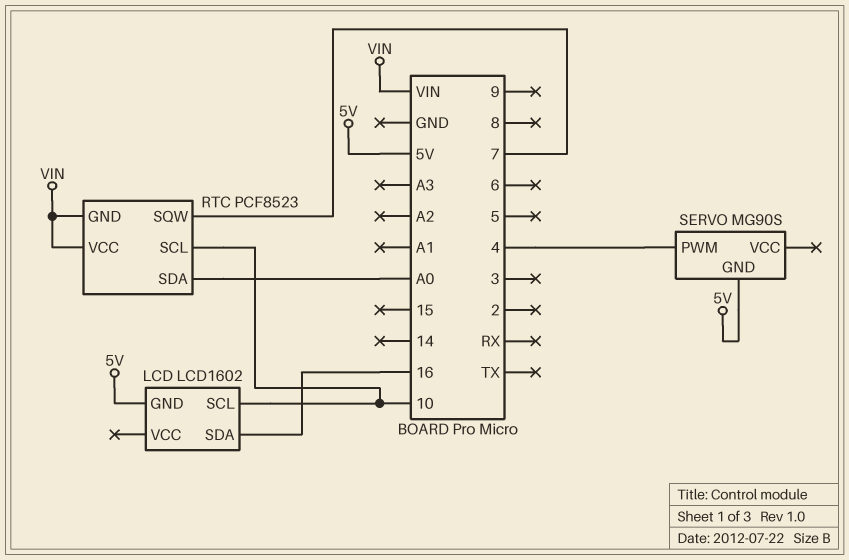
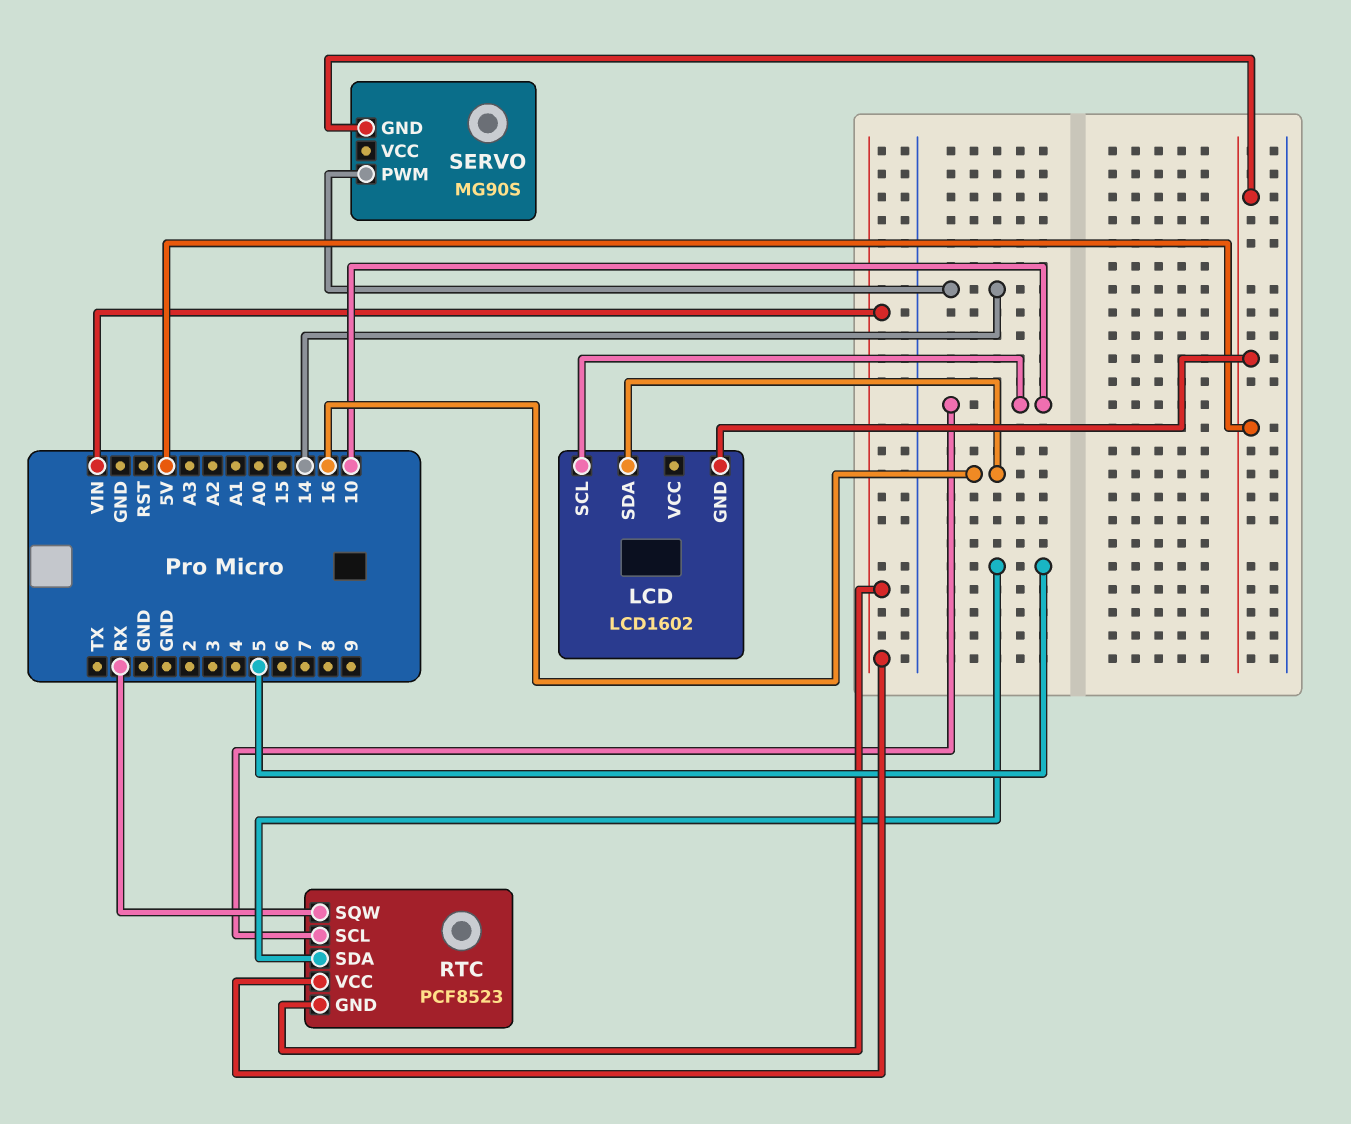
RTC pin SDA: A0 -> 5
RTC pin SQW: 7 -> RX
SERVO pin PWM: 4 -> 14

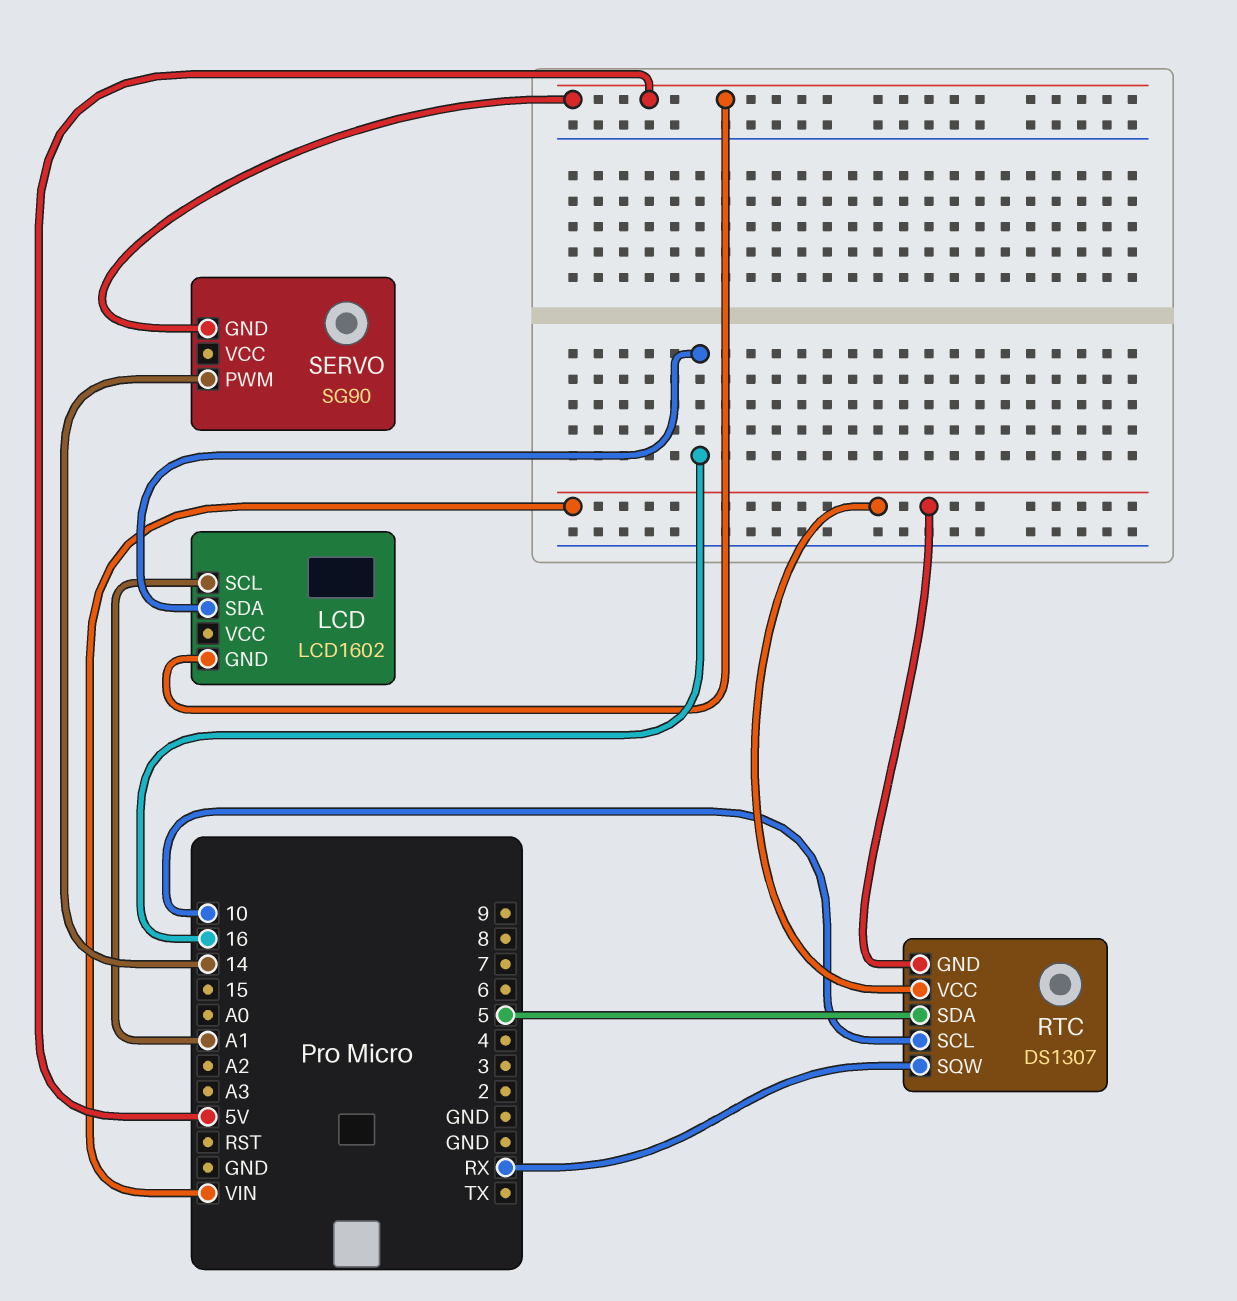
LCD pin SCL: 10 -> A1
RTC: PCF8523 -> DS1307
SERVO: MG90S -> SG90

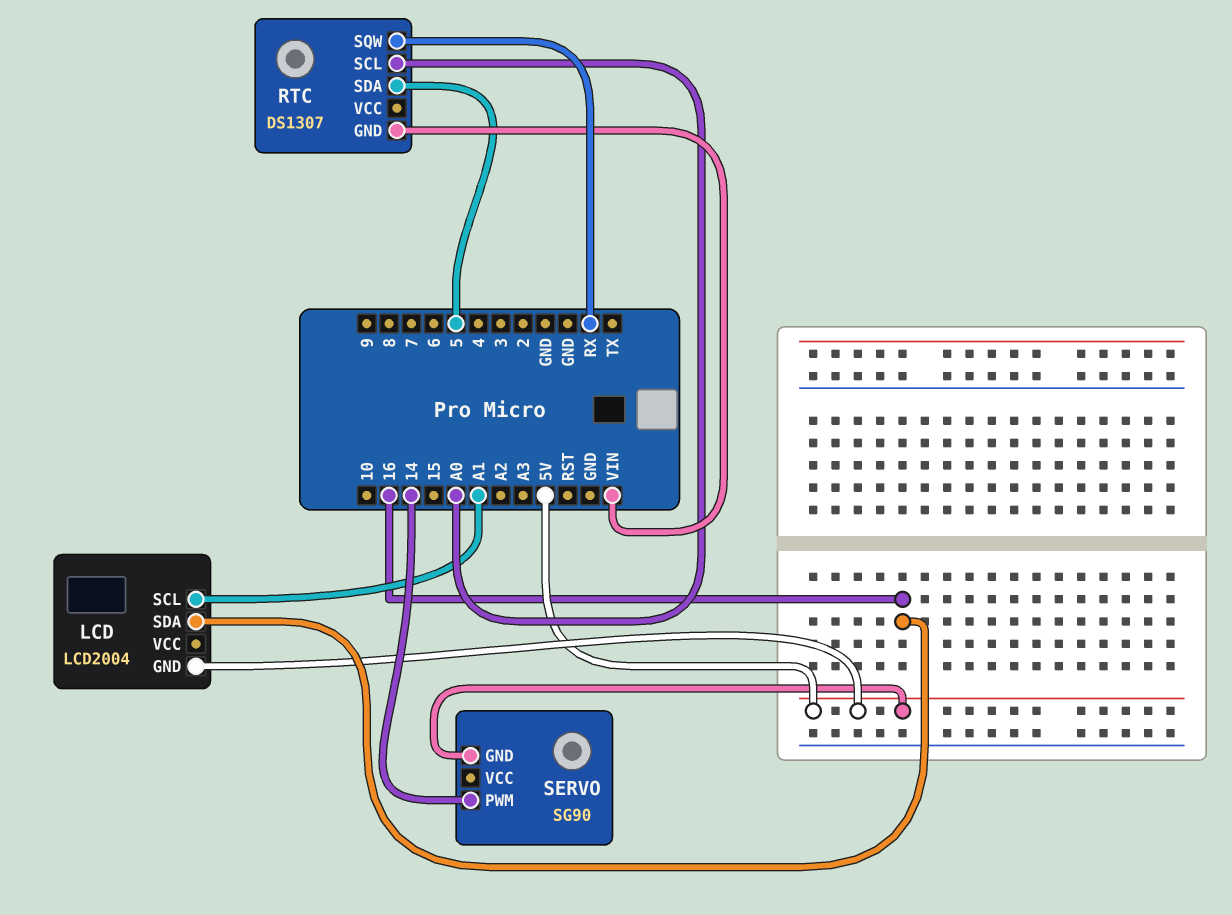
LCD: LCD1602 -> LCD2004
RTC pin SCL: 10 -> A0
RTC pin VCC: VIN -> none

